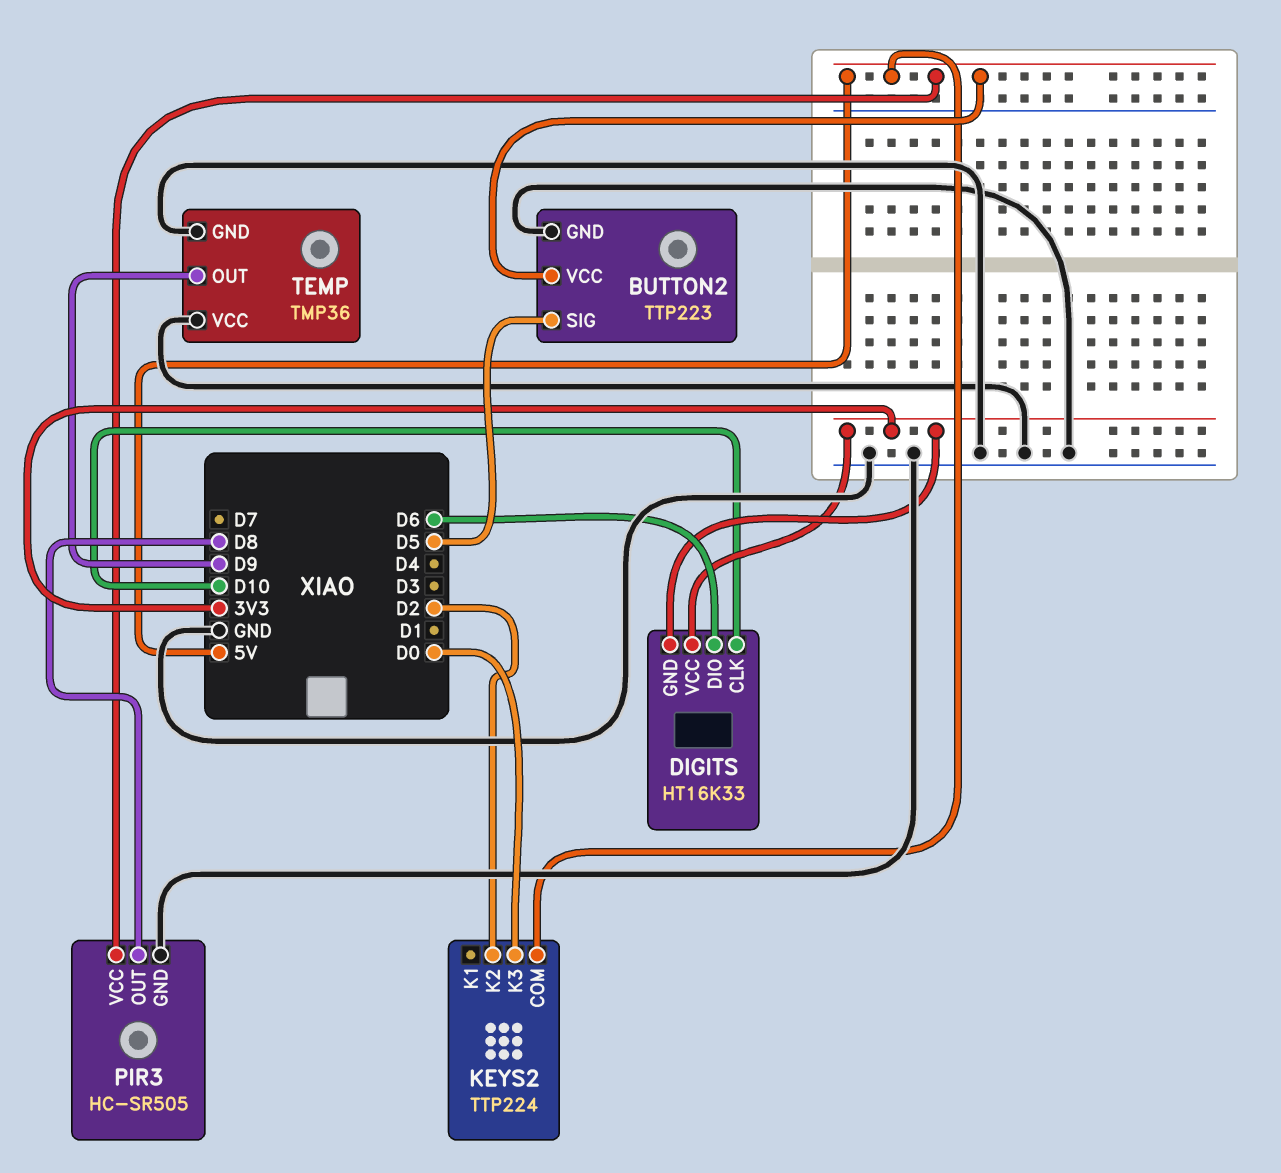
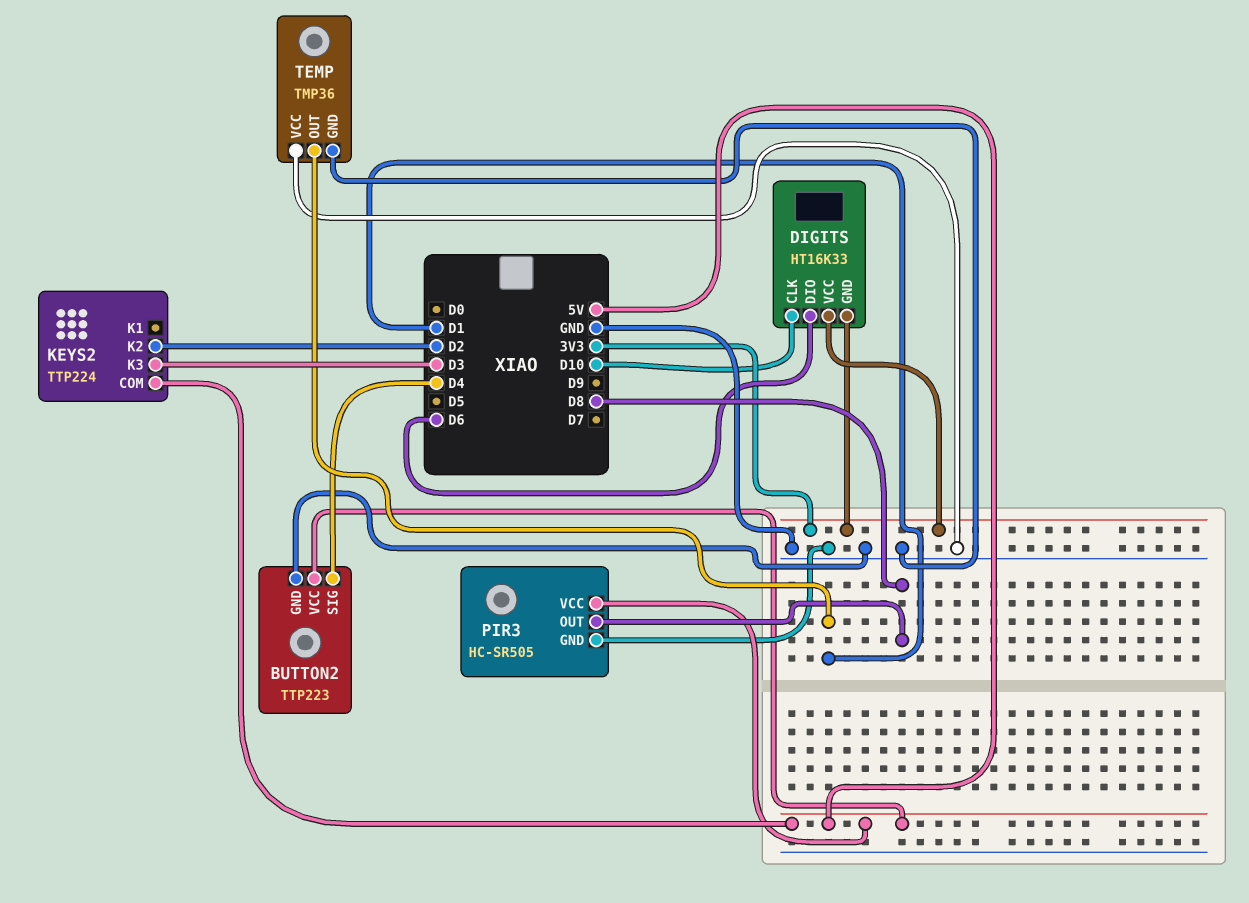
BUTTON2 pin SIG: D5 -> D4
KEYS2 pin K3: D0 -> D3
TEMP pin OUT: D9 -> D1

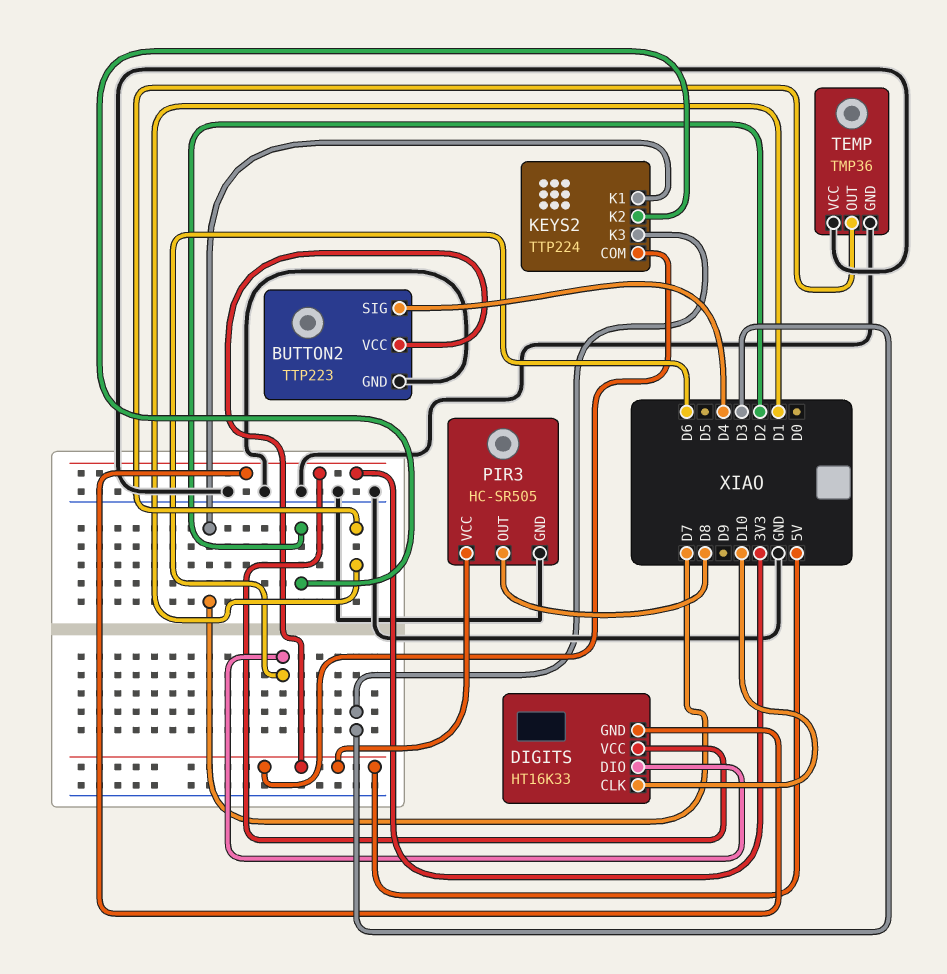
KEYS2 pin K1: none -> D7

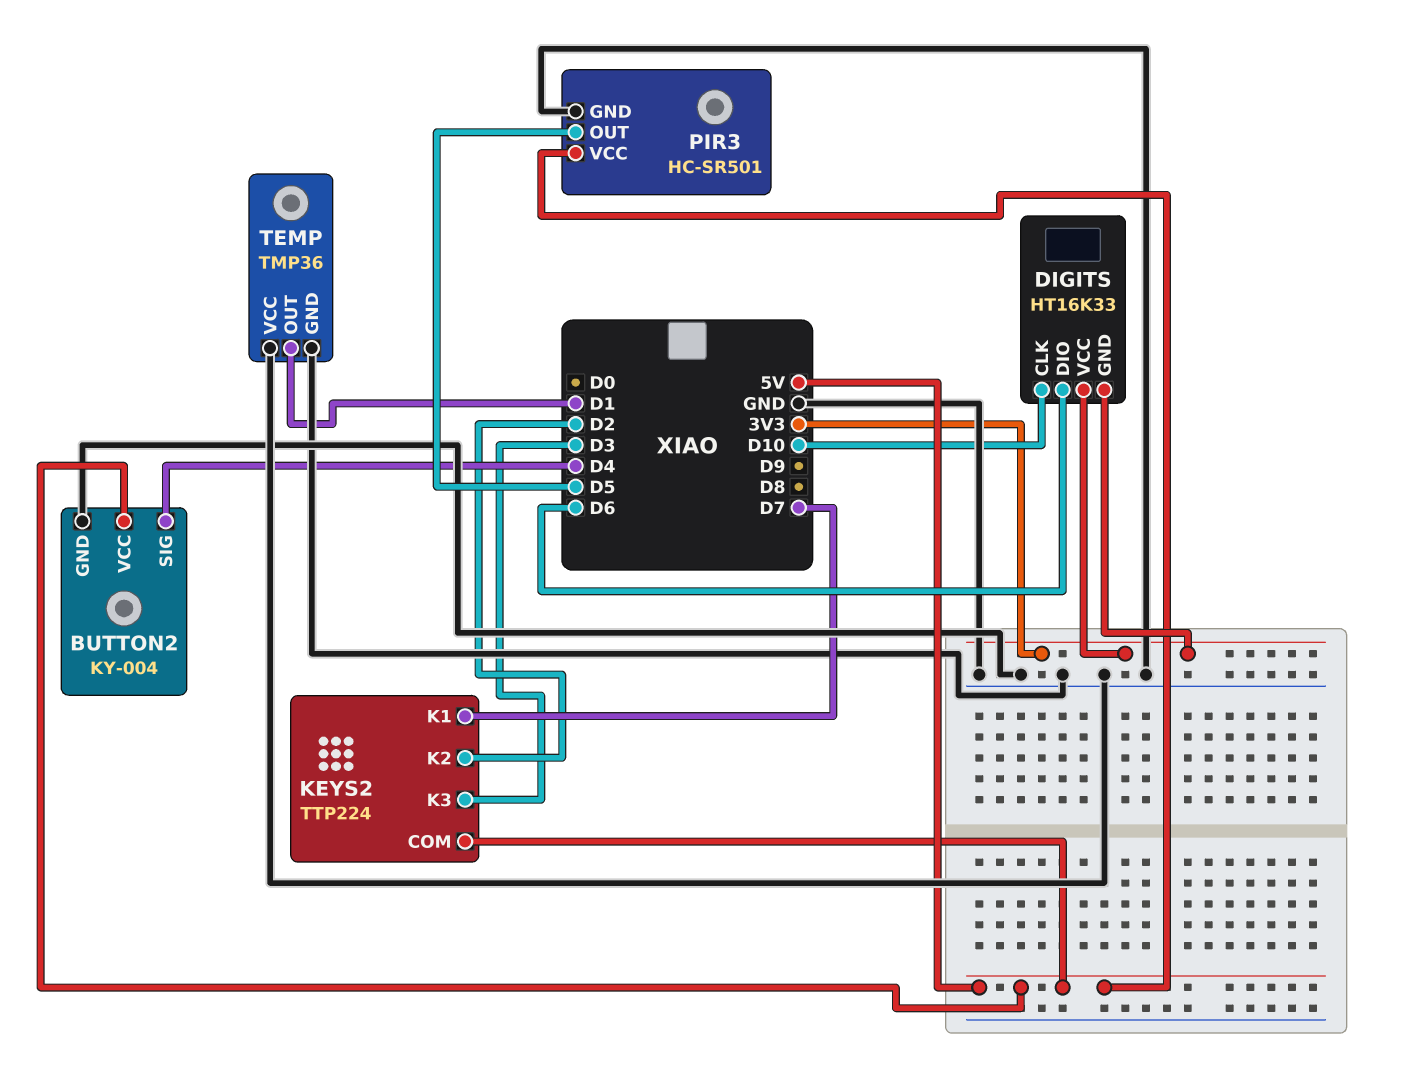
BUTTON2: TTP223 -> KY-004
PIR3: HC-SR505 -> HC-SR501
PIR3 pin OUT: D8 -> D5

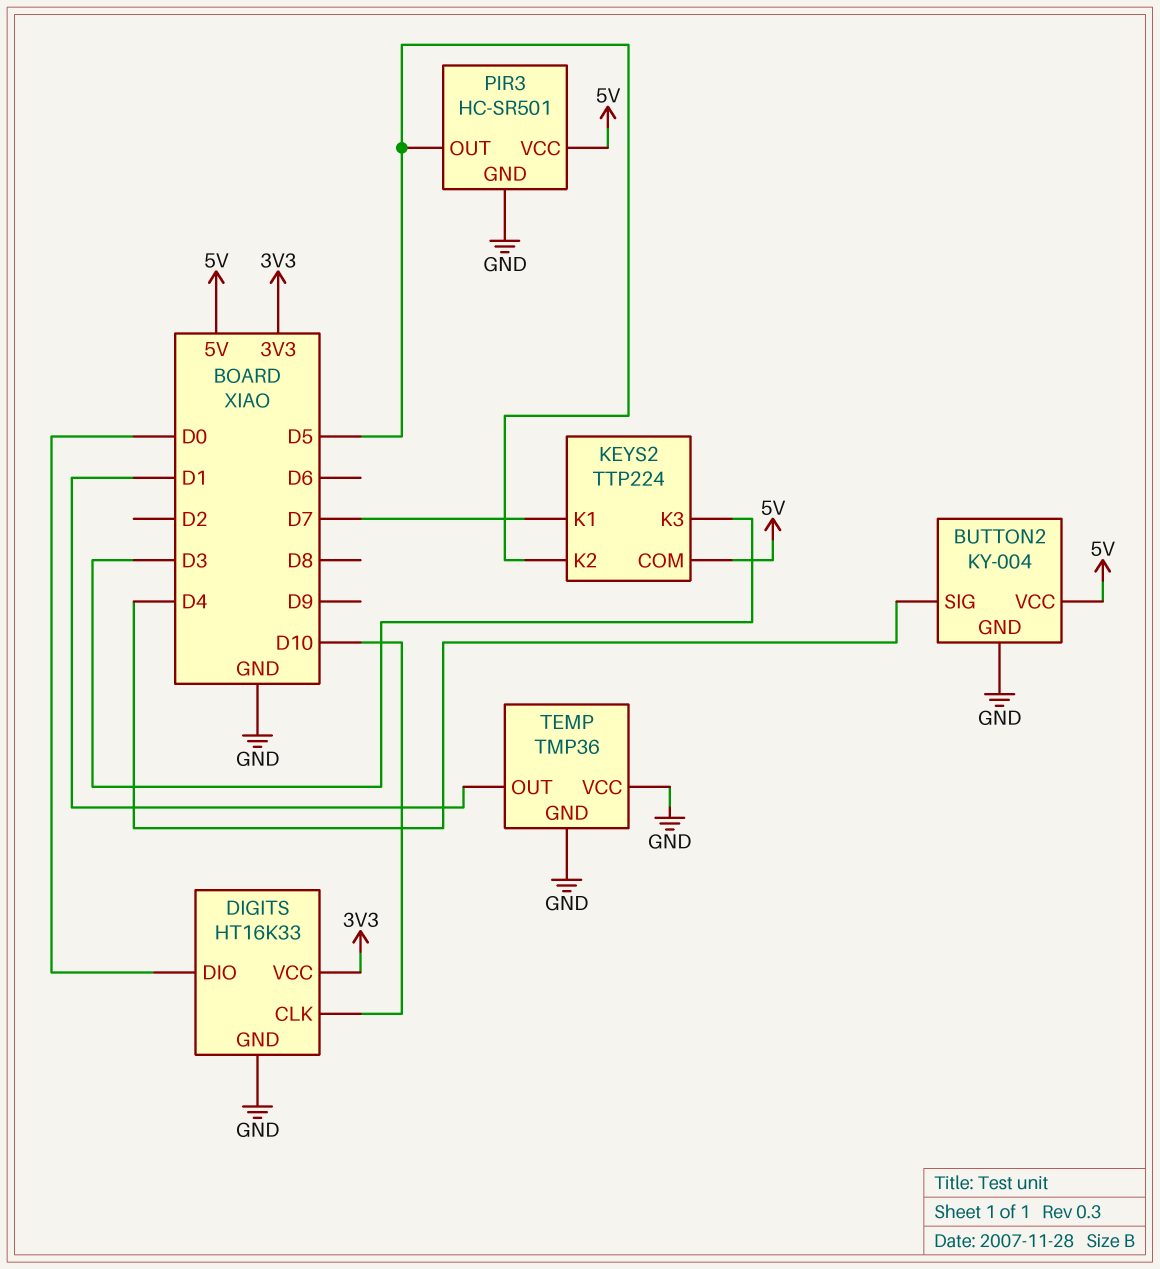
DIGITS pin DIO: D6 -> D0
DIGITS pin GND: 3V3 -> GND
KEYS2 pin K2: D2 -> D5

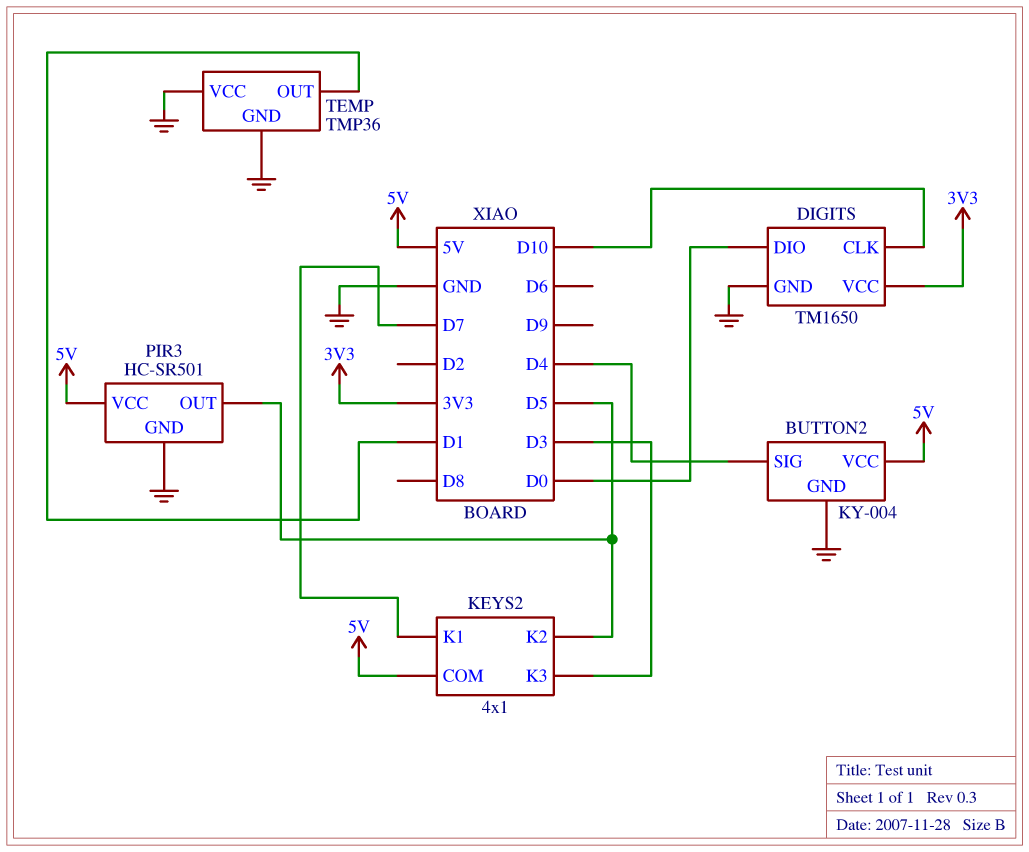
DIGITS: HT16K33 -> TM1650
KEYS2: TTP224 -> 4x1

